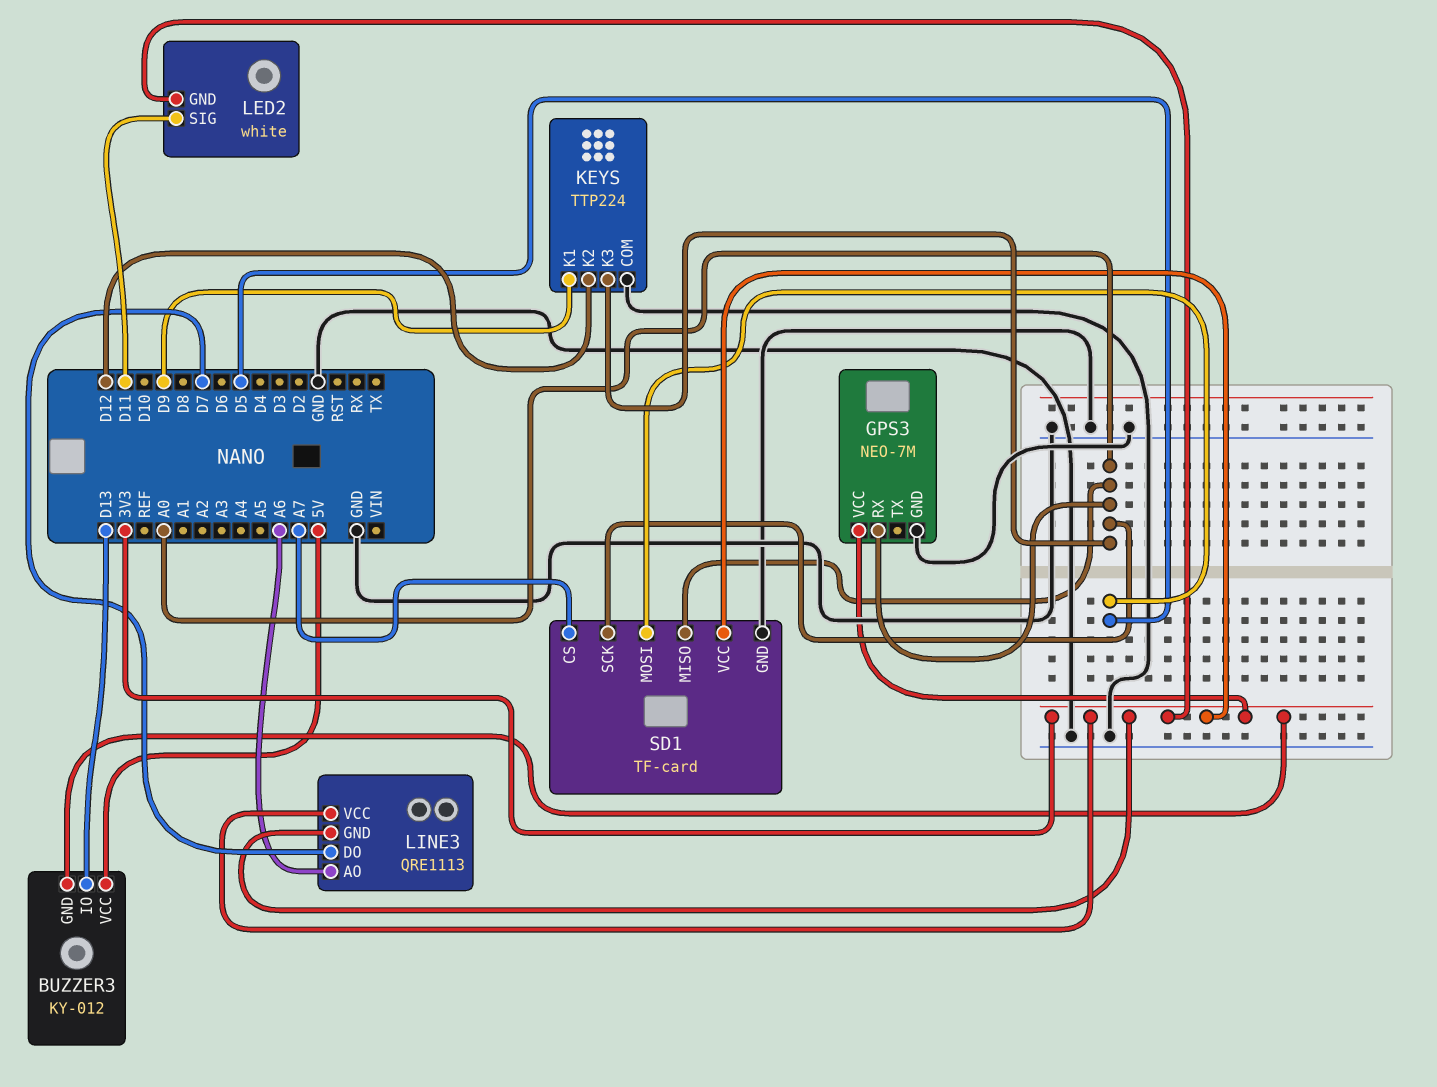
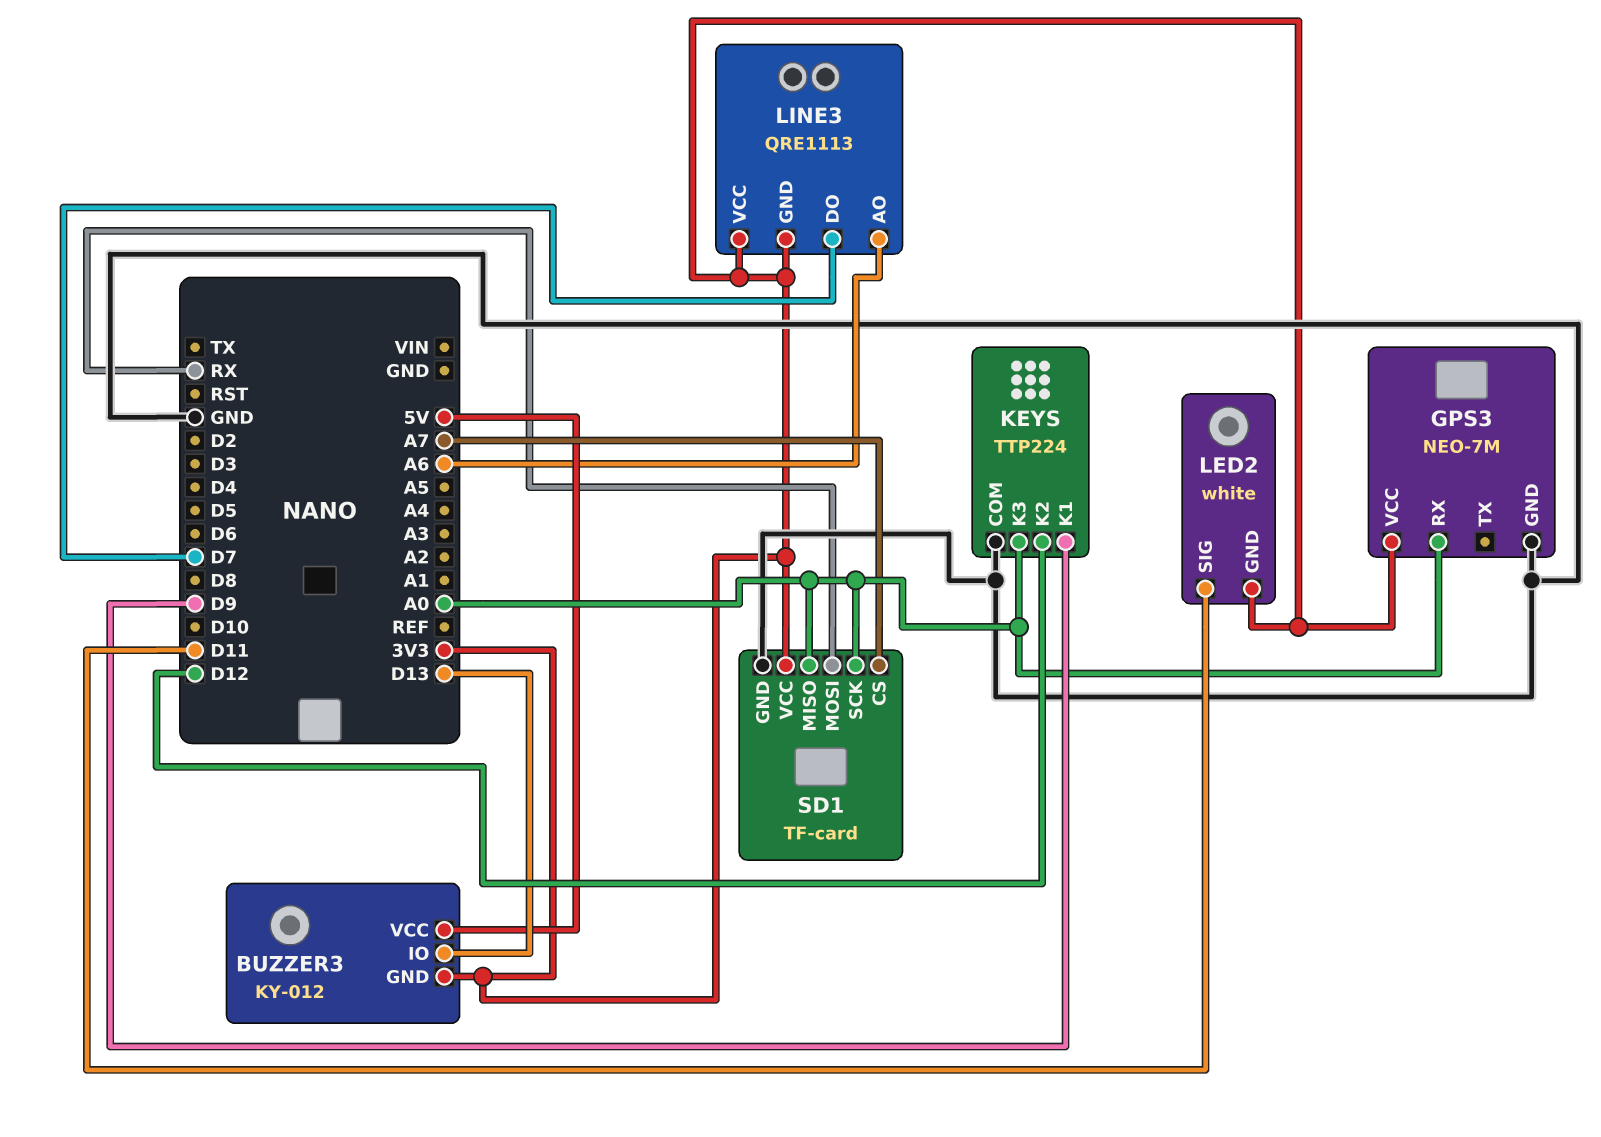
SD1 pin MOSI: D5 -> RX

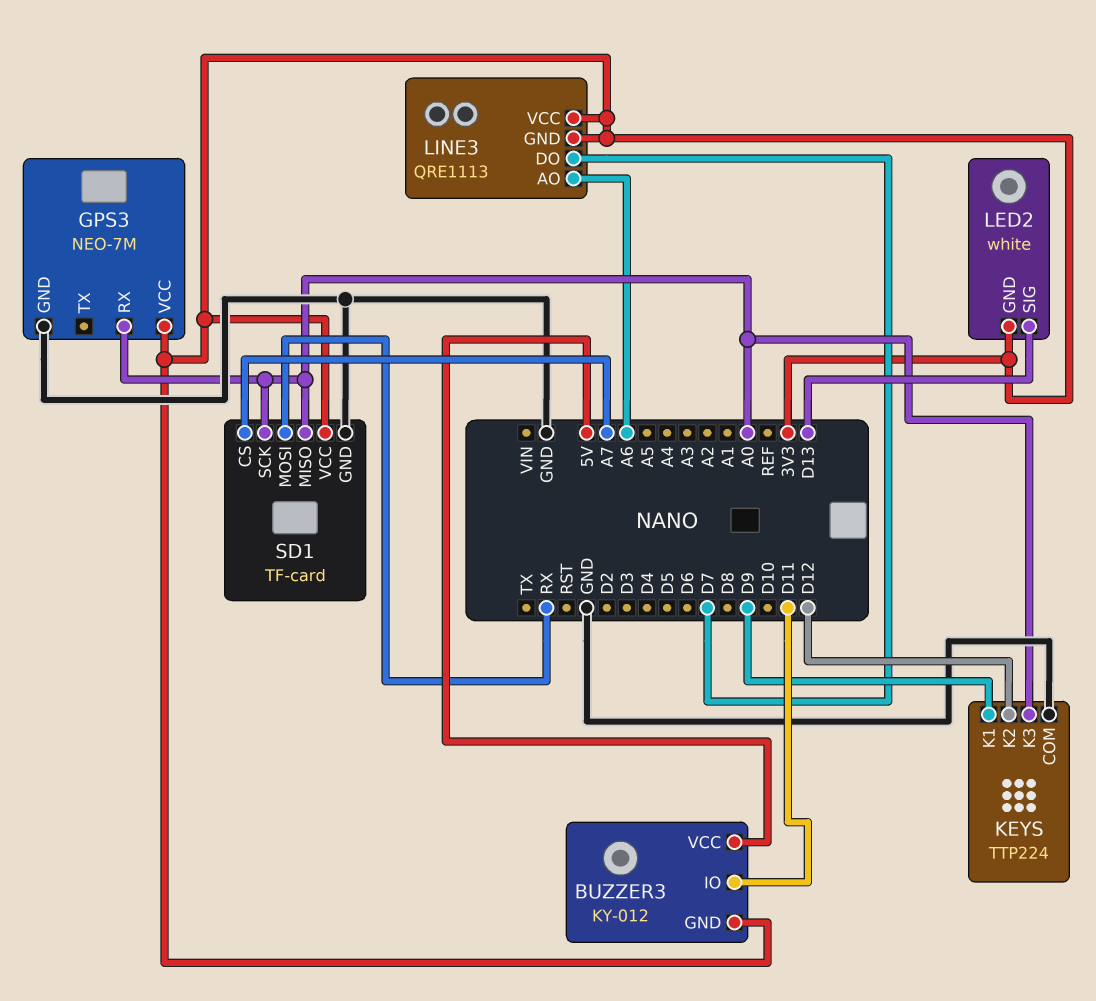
BUZZER3 pin IO: D13 -> D11
LED2 pin SIG: D11 -> D13

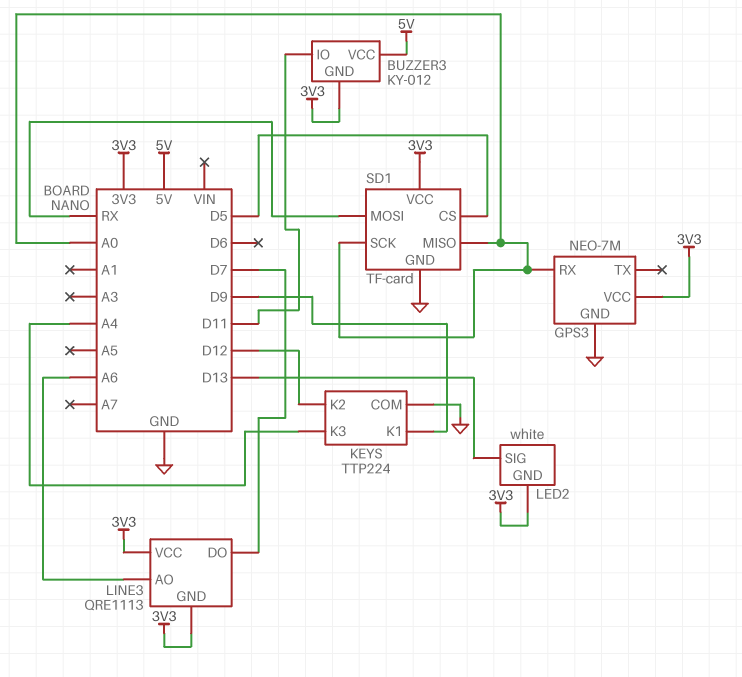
KEYS pin K3: A0 -> A4
SD1 pin CS: A7 -> D5

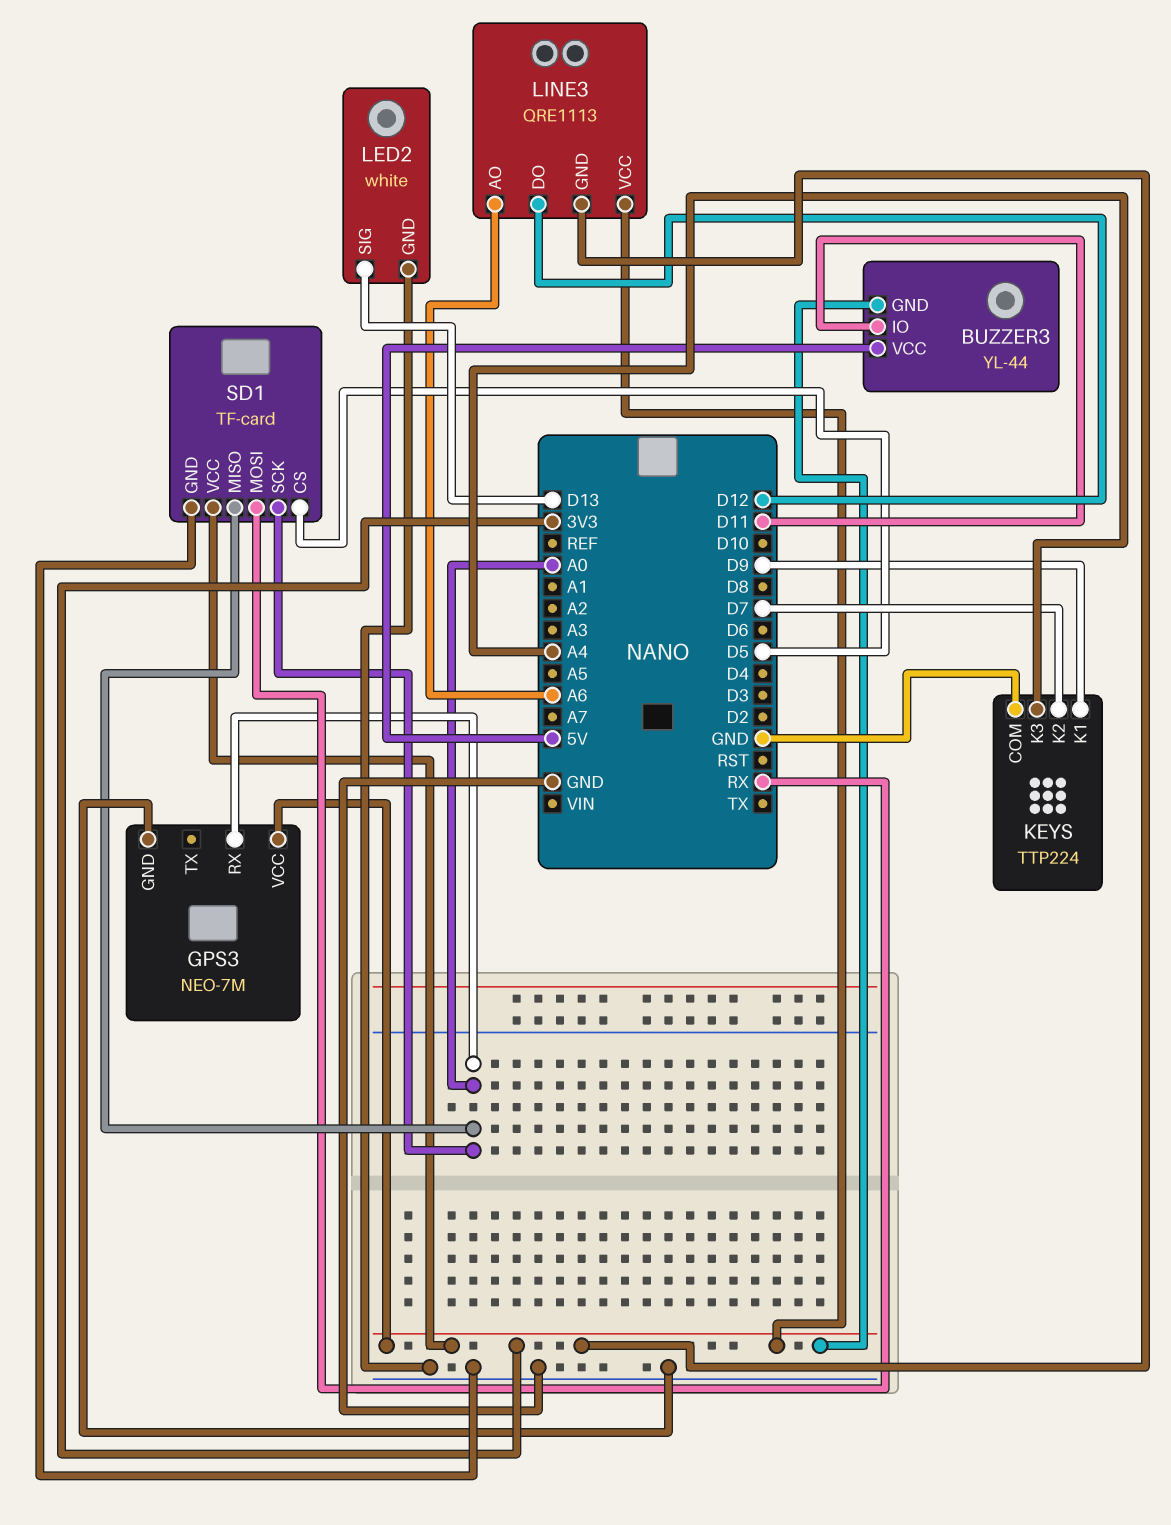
BUZZER3: KY-012 -> YL-44
KEYS pin K2: D12 -> D7
LED2 pin GND: 3V3 -> GND
LINE3 pin DO: D7 -> D12

